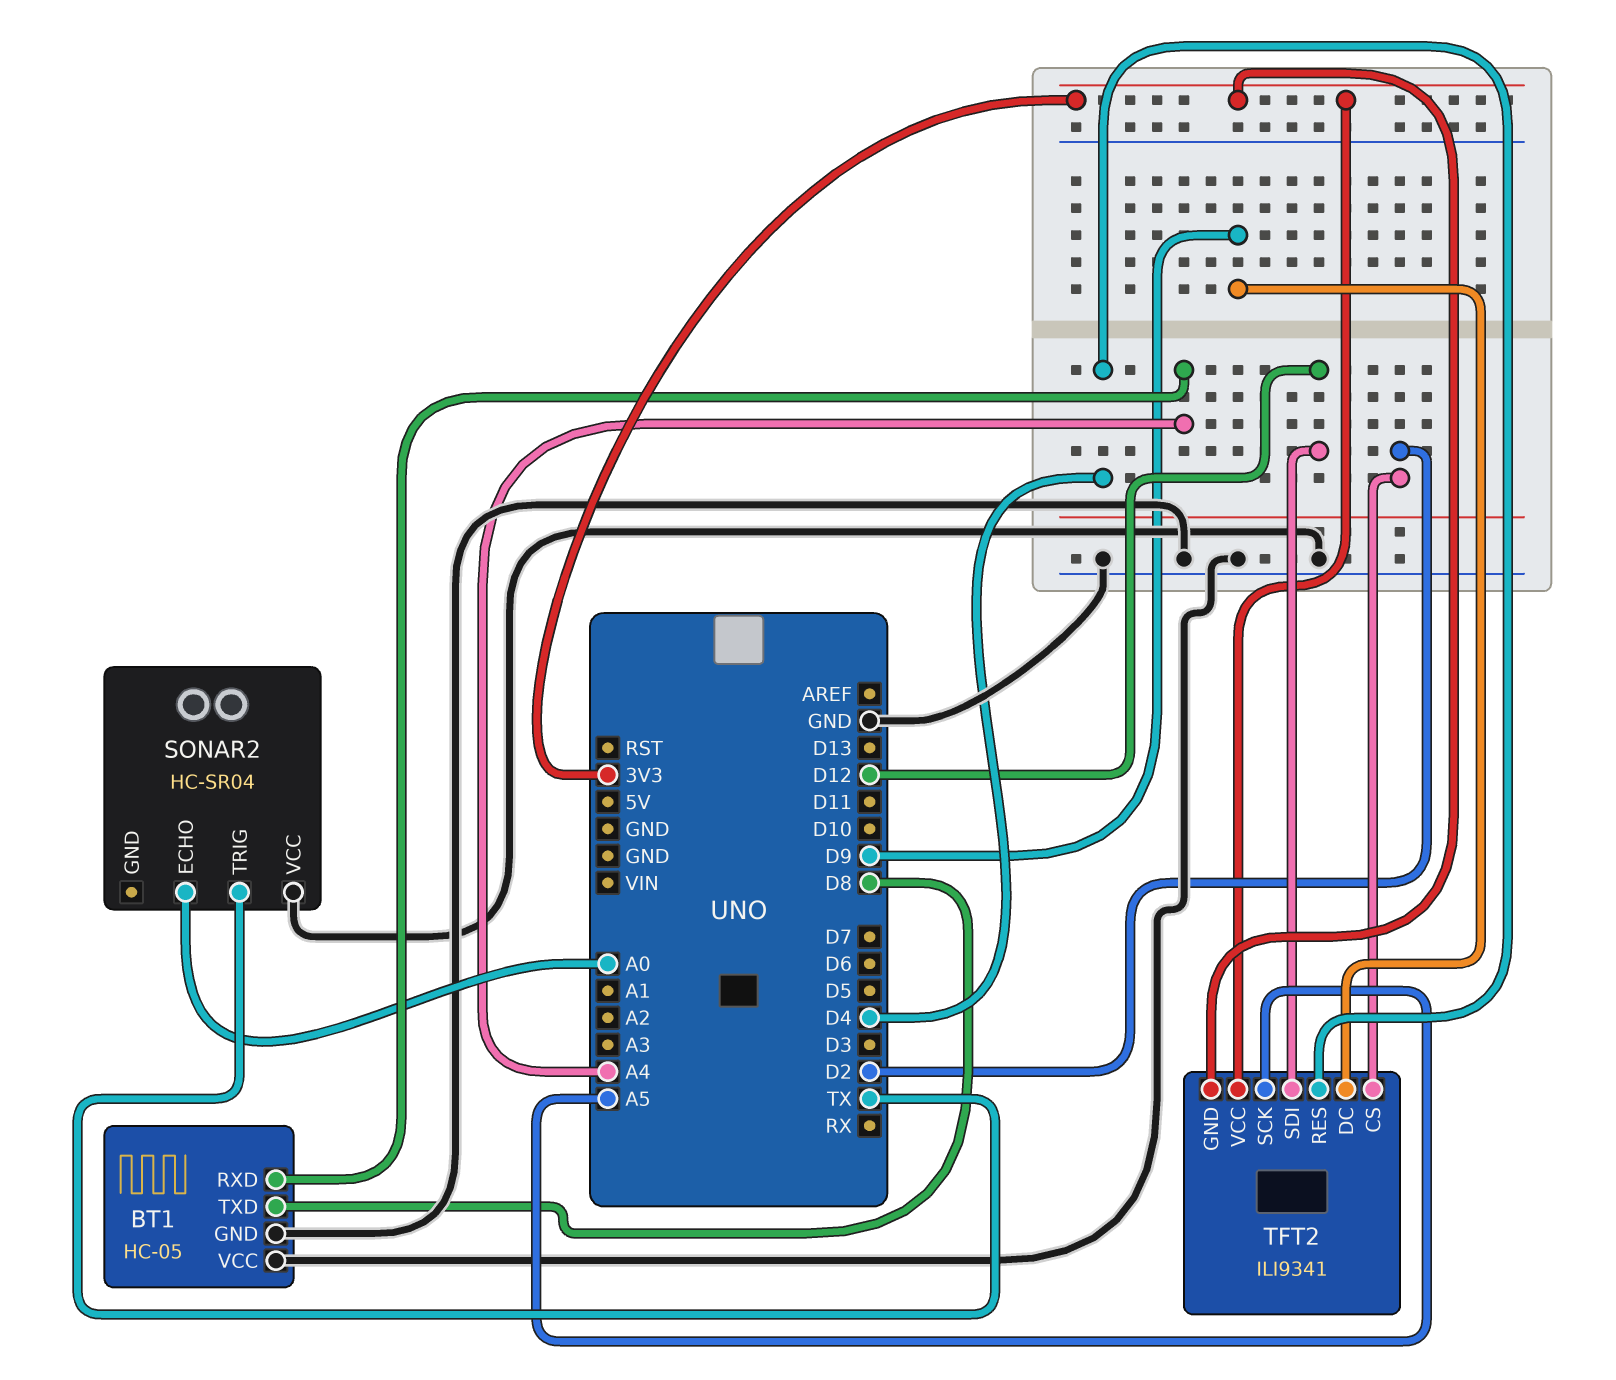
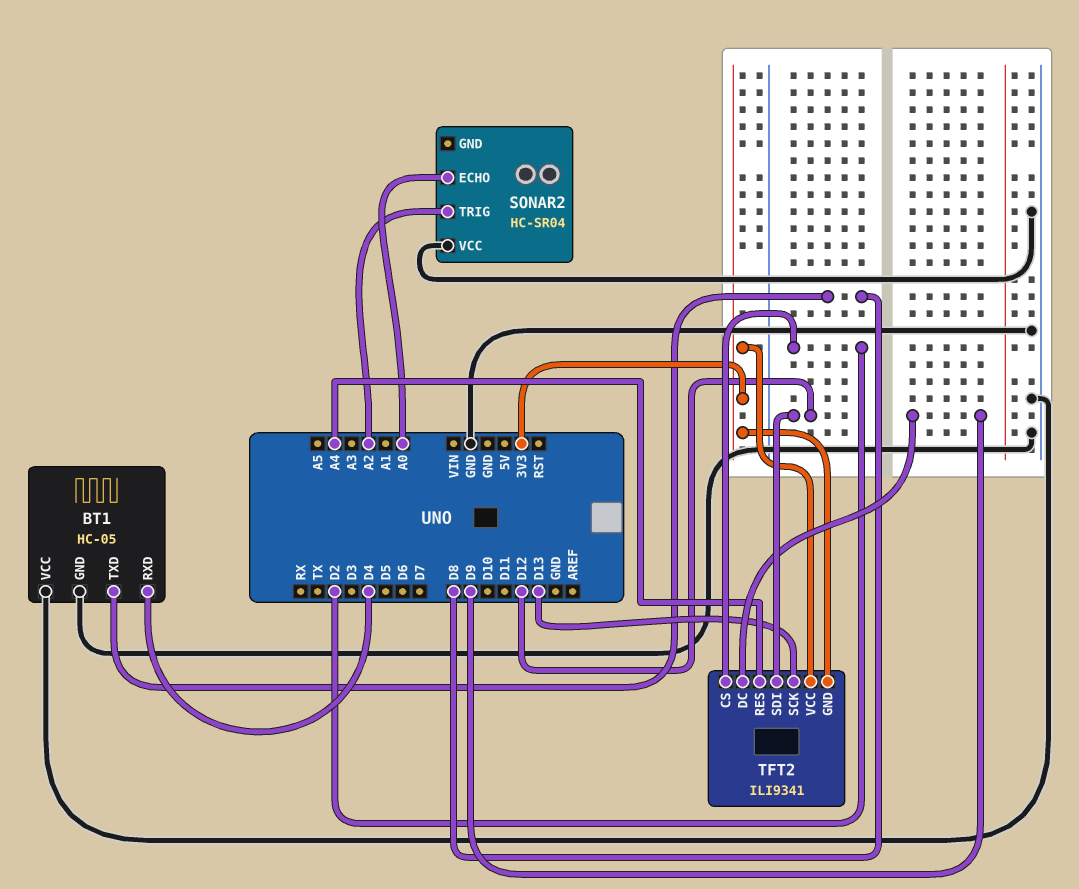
BT1 pin RXD: A4 -> D4
SONAR2 pin TRIG: TX -> A2
TFT2 pin RES: D4 -> A4
TFT2 pin SCK: A5 -> D13

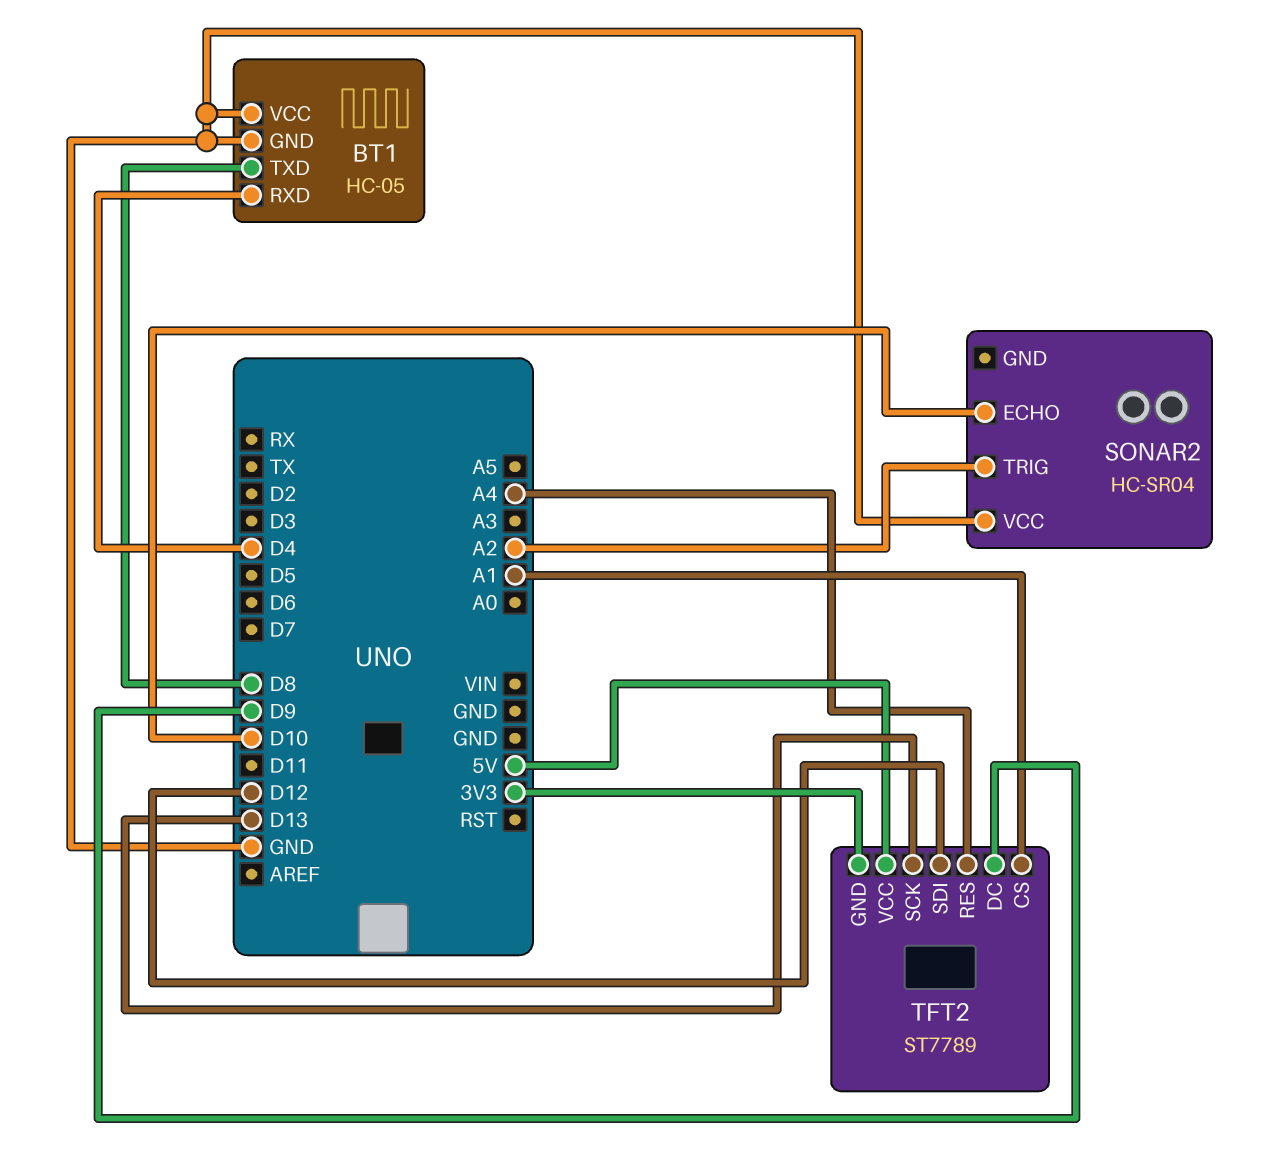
SONAR2 pin ECHO: A0 -> D10
TFT2: ILI9341 -> ST7789
TFT2 pin CS: D2 -> A1
TFT2 pin VCC: 3V3 -> 5V

